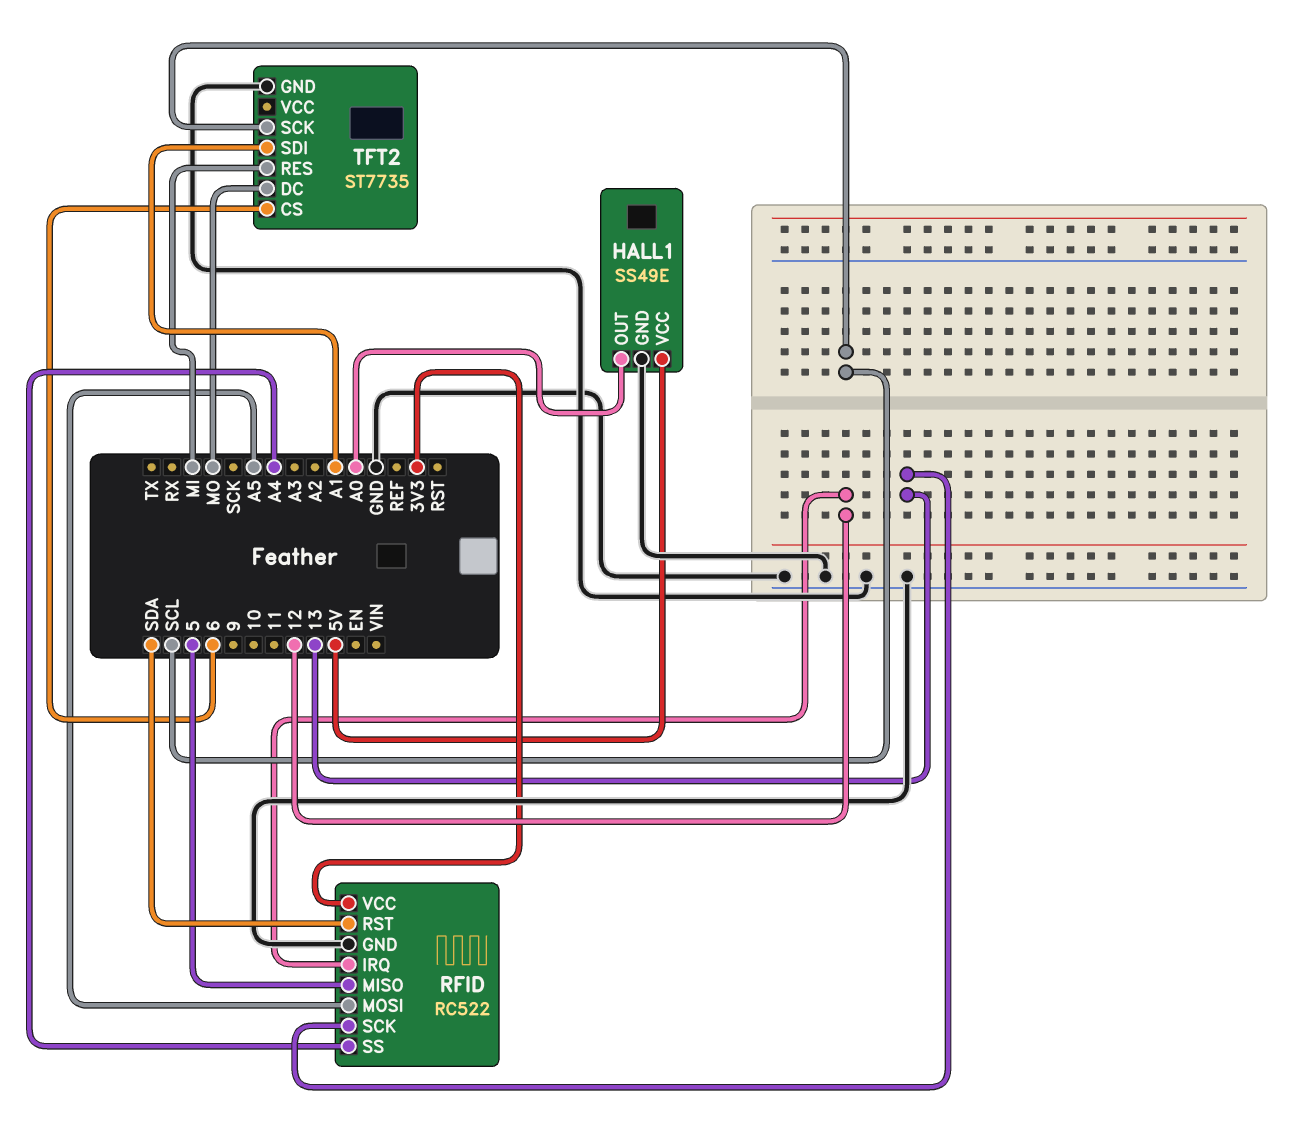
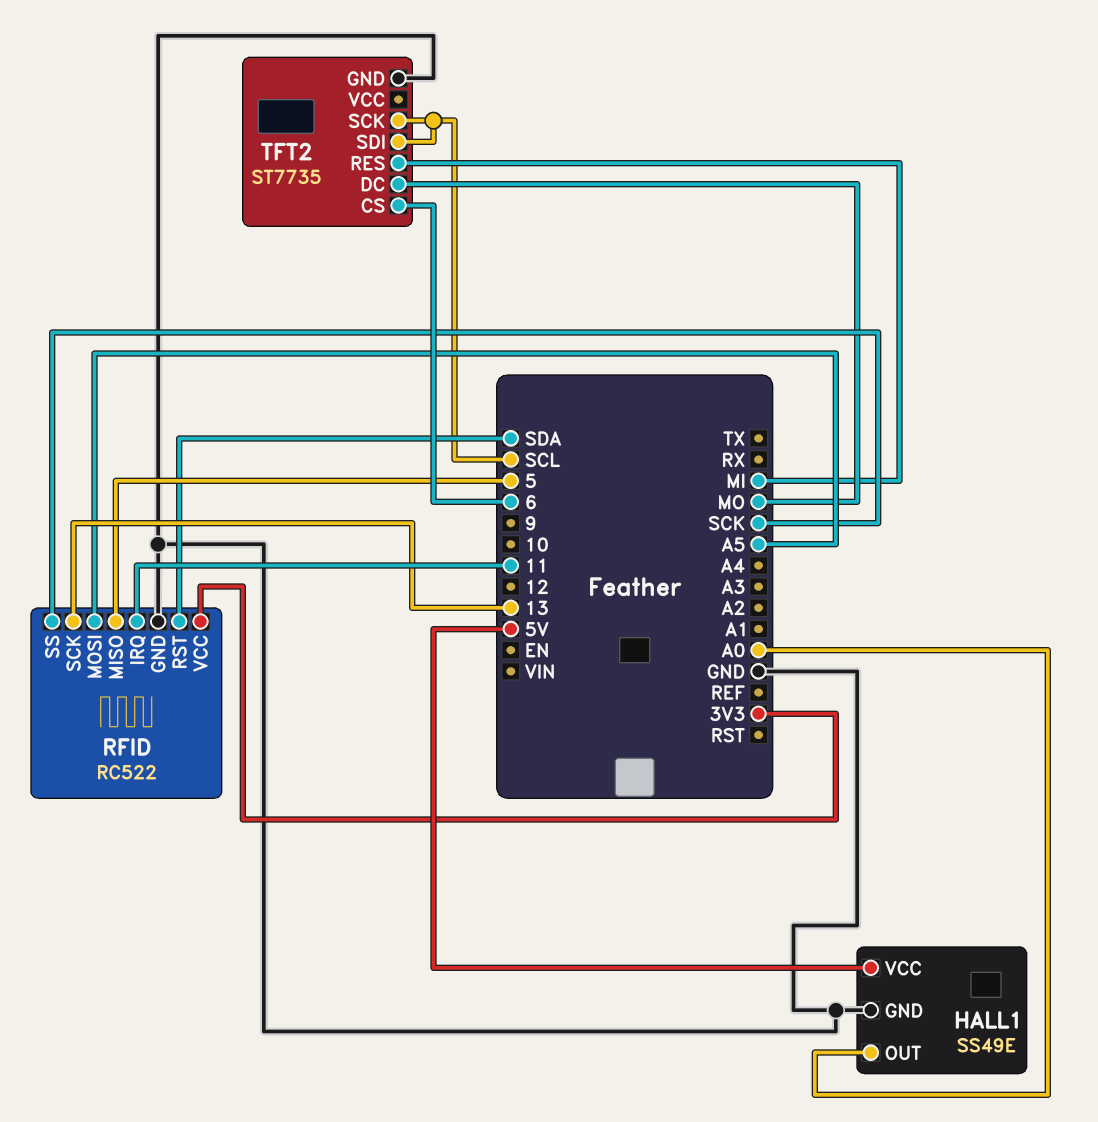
RFID pin IRQ: 12 -> 11
RFID pin SS: A4 -> SCK
TFT2 pin SDI: A1 -> SCL

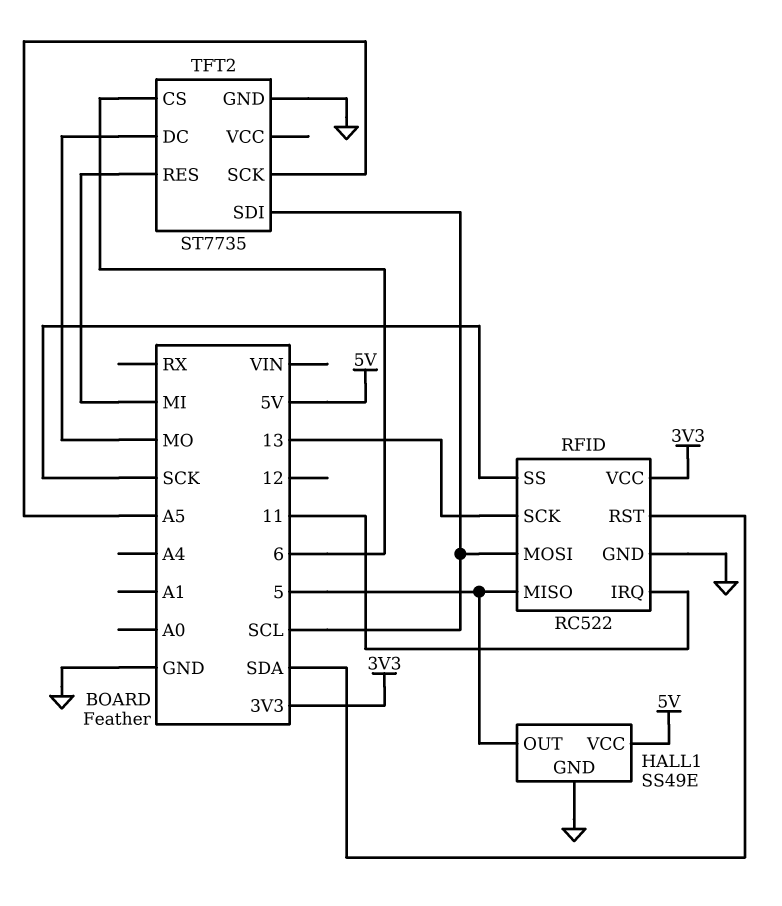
HALL1 pin OUT: A0 -> 5
RFID pin MOSI: A5 -> SCL
TFT2 pin SCK: SCL -> A5

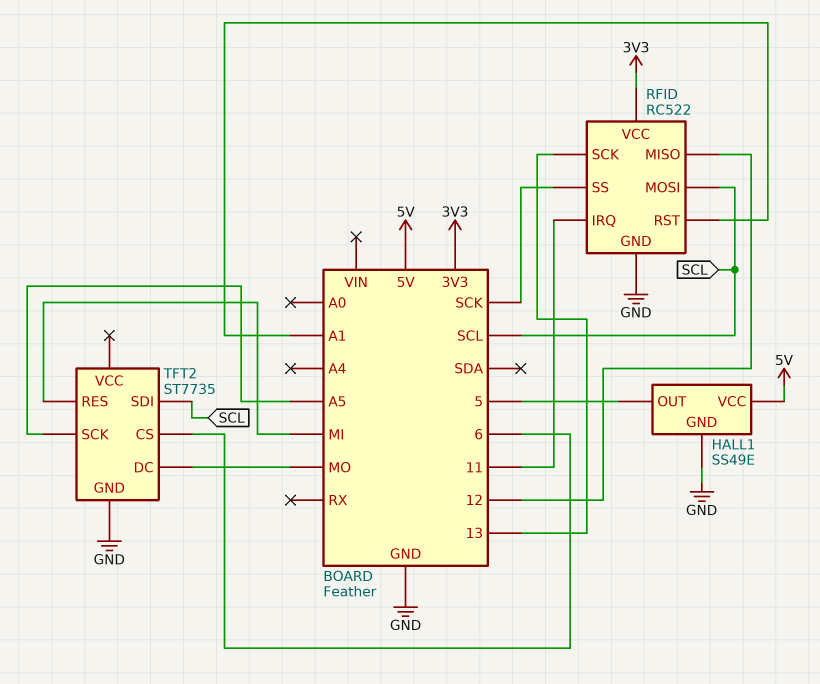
RFID pin MISO: 5 -> 12
RFID pin RST: SDA -> A1

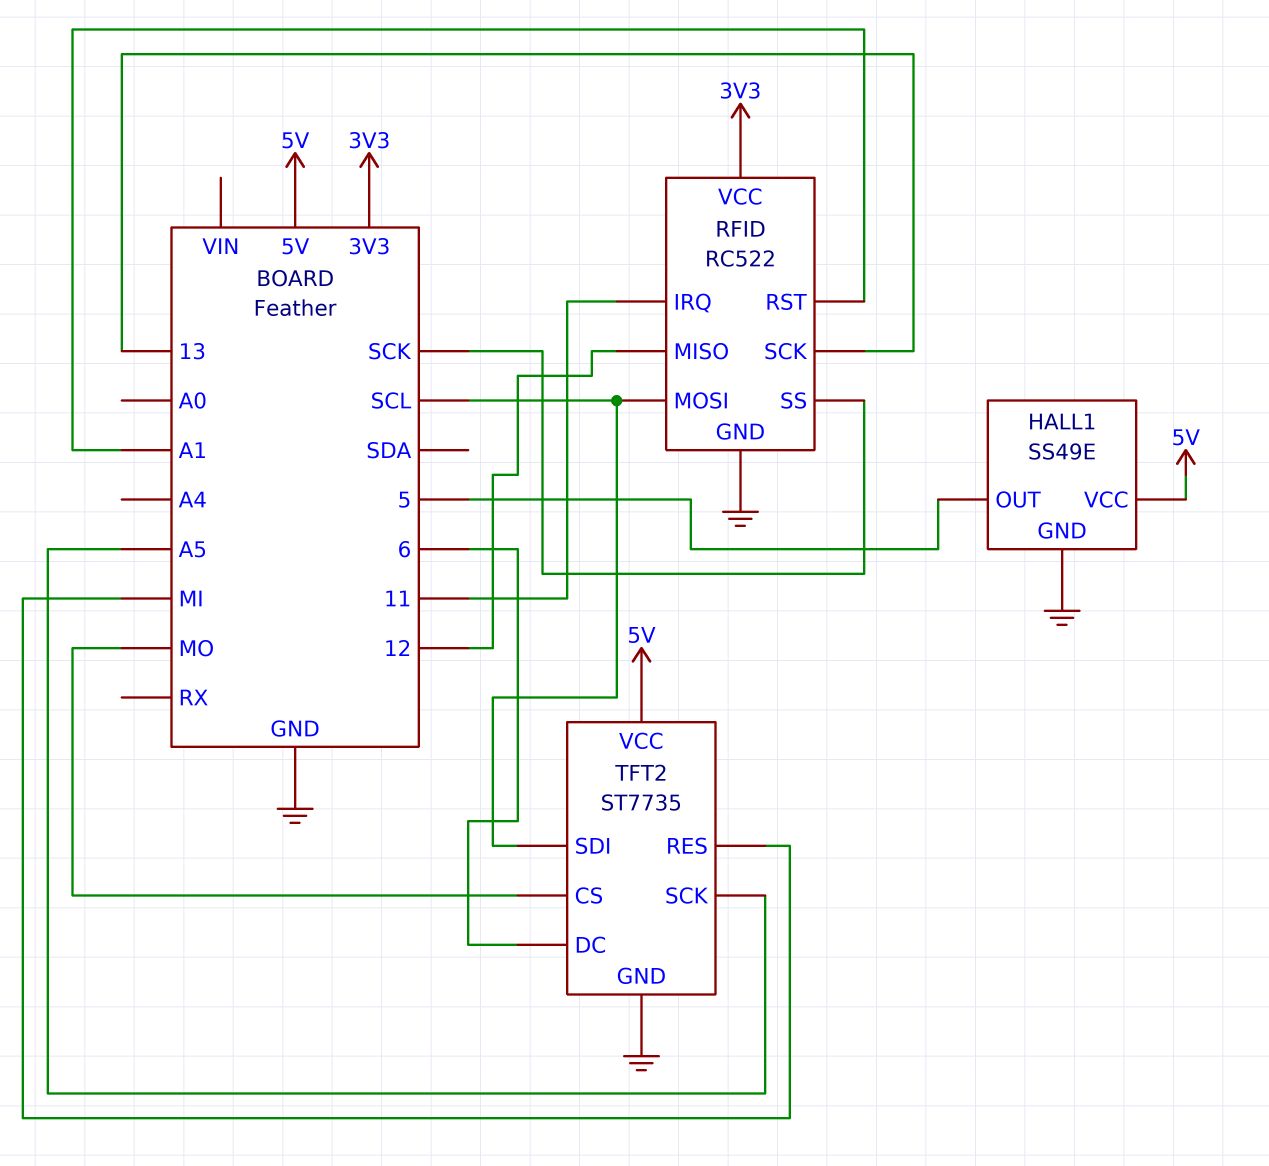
TFT2 pin CS: 6 -> MO
TFT2 pin DC: MO -> 6
TFT2 pin VCC: none -> 5V

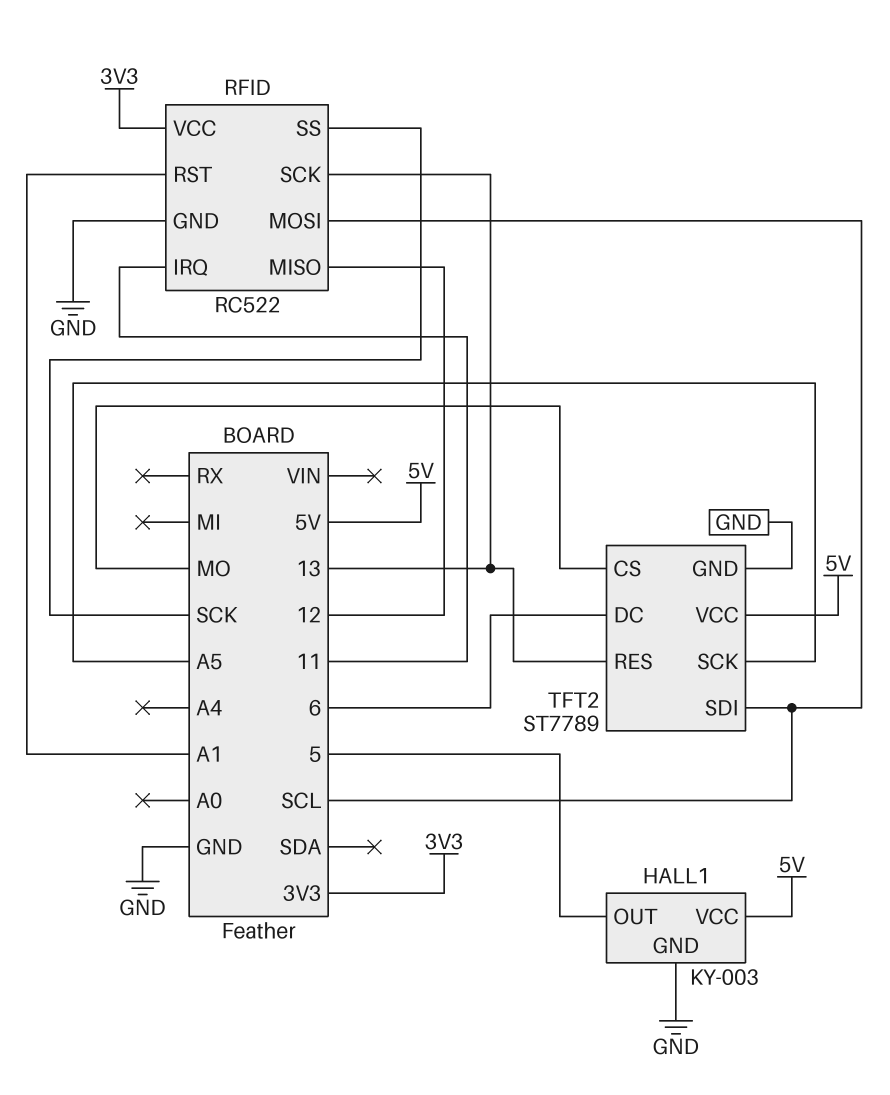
HALL1: SS49E -> KY-003
TFT2: ST7735 -> ST7789
TFT2 pin RES: MI -> 13

